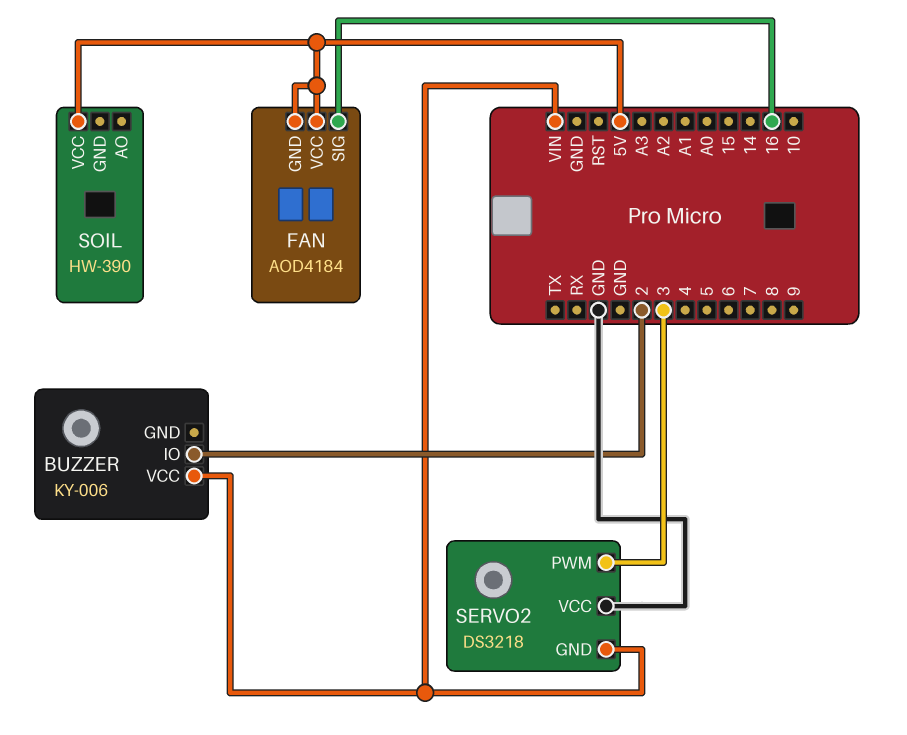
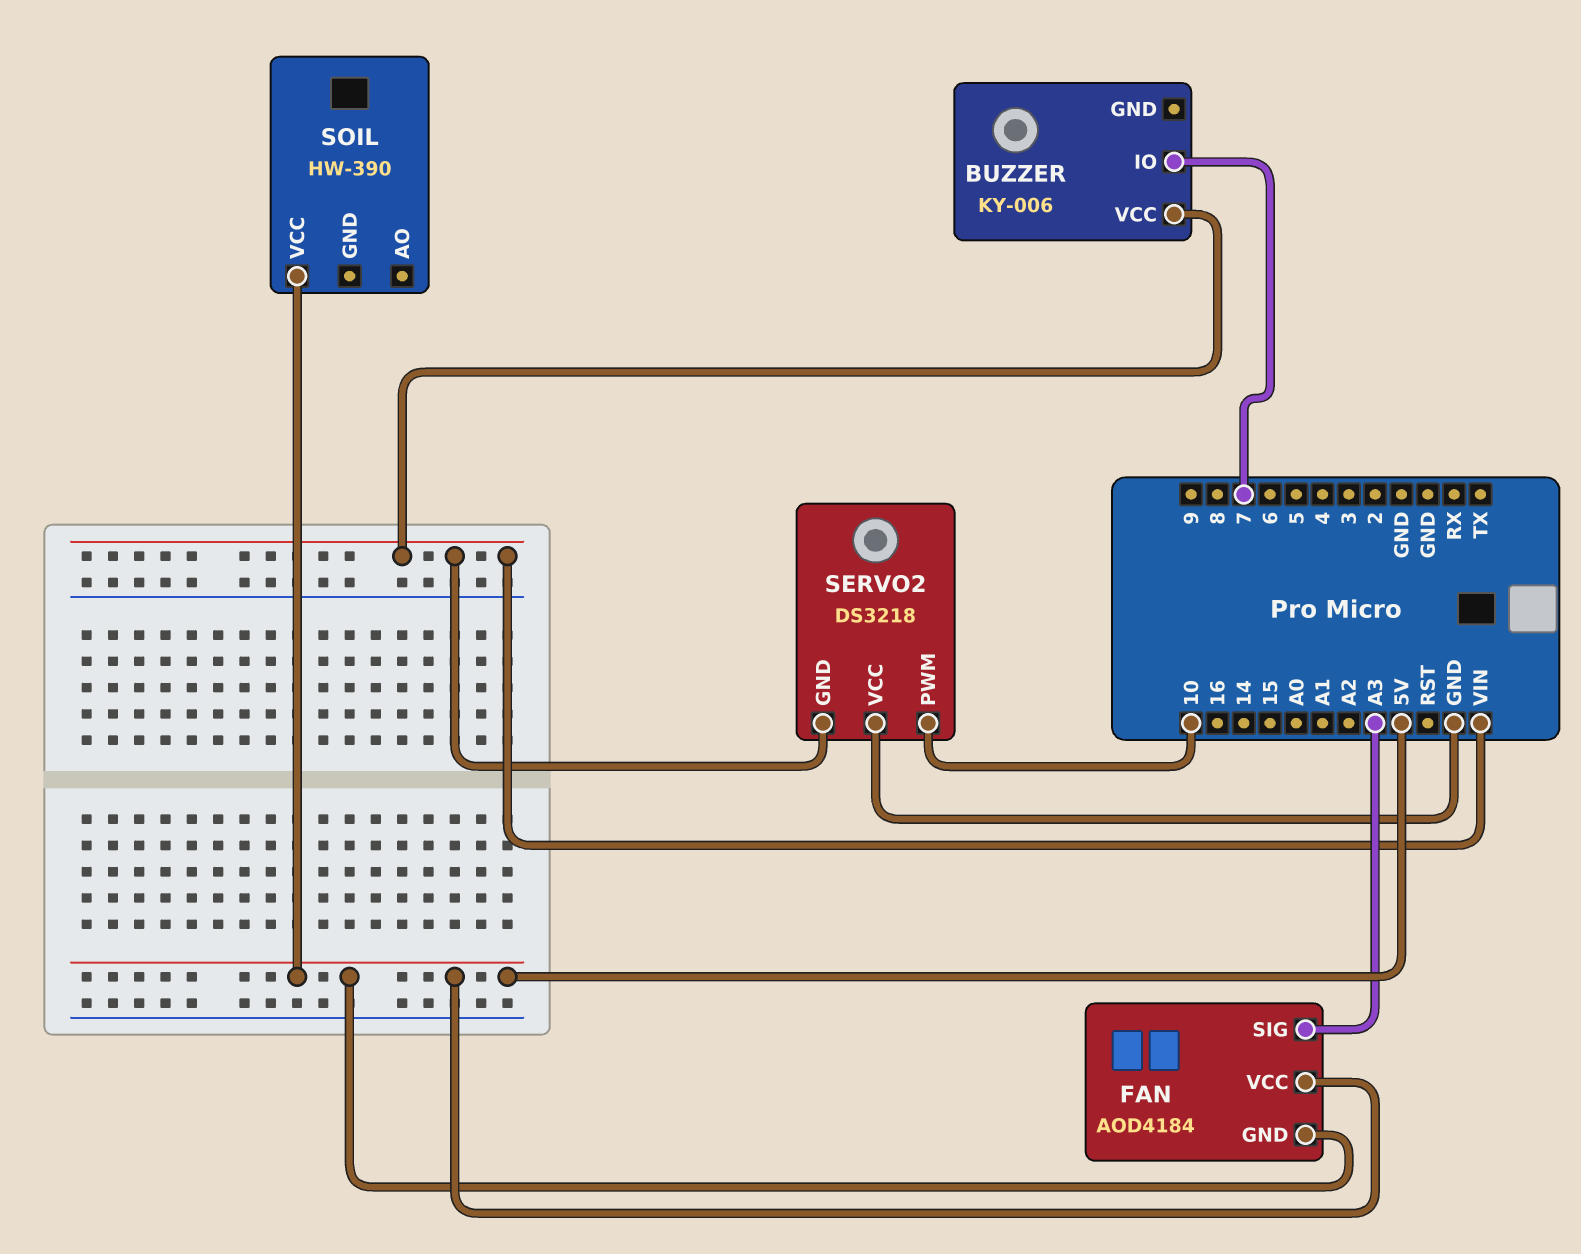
BUZZER pin IO: 2 -> 7
FAN pin SIG: 16 -> A3
SERVO2 pin PWM: 3 -> 10

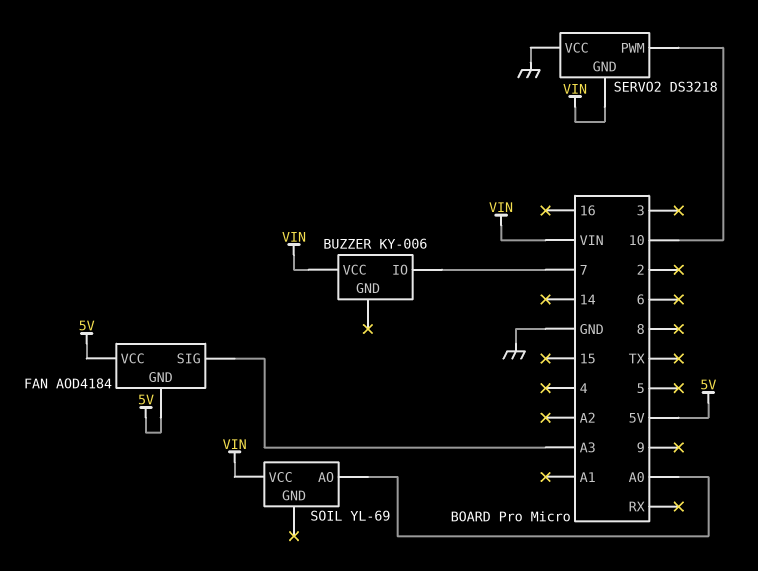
SOIL: HW-390 -> YL-69
SOIL pin AO: none -> A0
SOIL pin VCC: 5V -> VIN

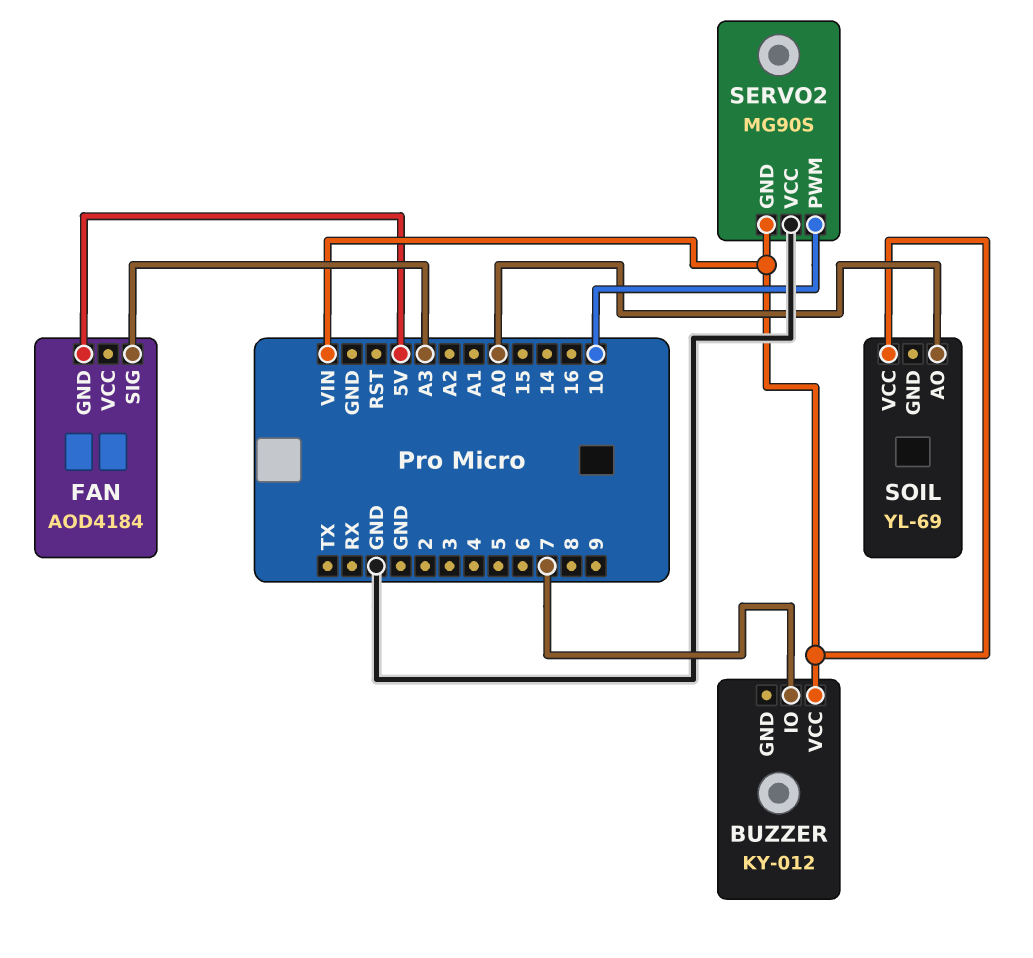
BUZZER: KY-006 -> KY-012
FAN pin VCC: 5V -> none
SERVO2: DS3218 -> MG90S

